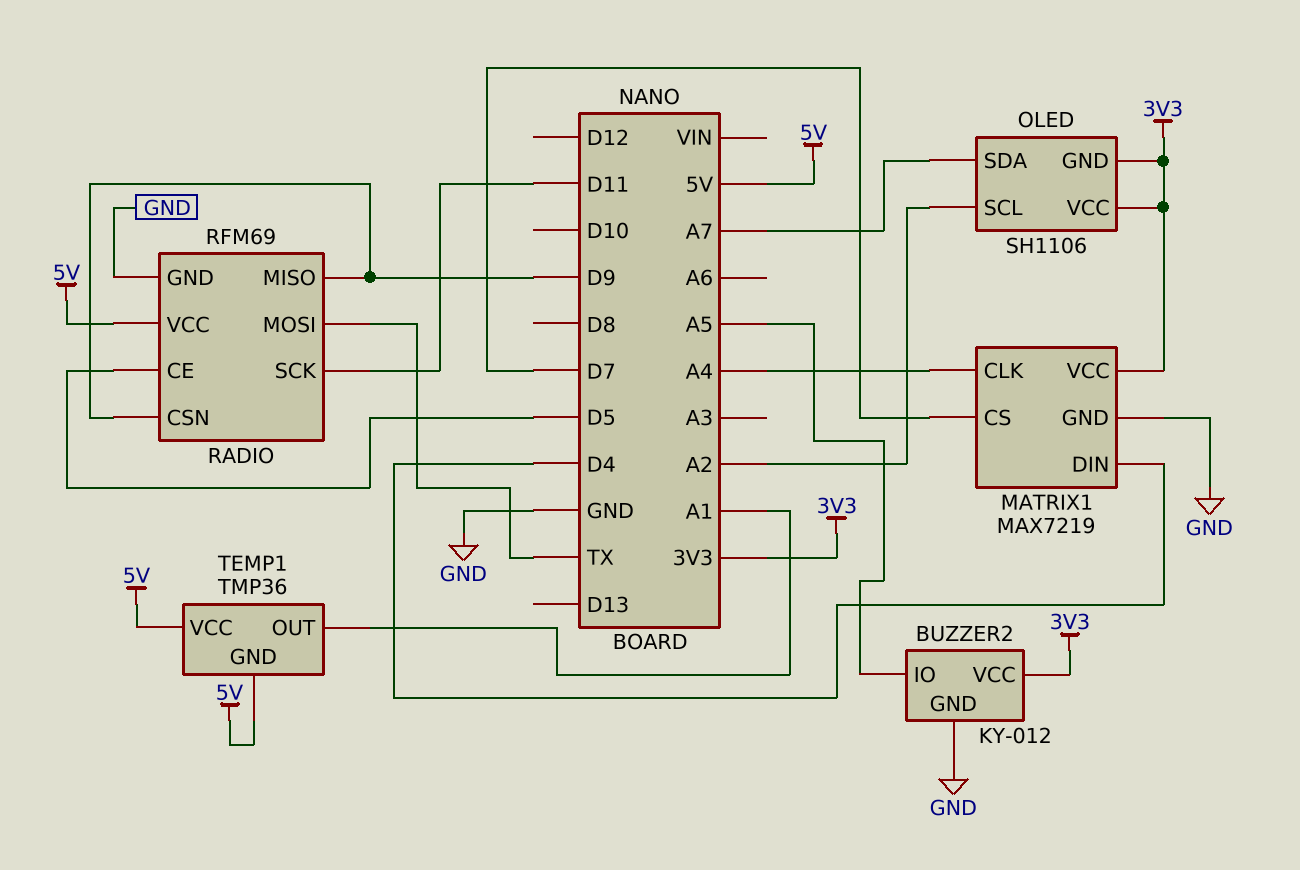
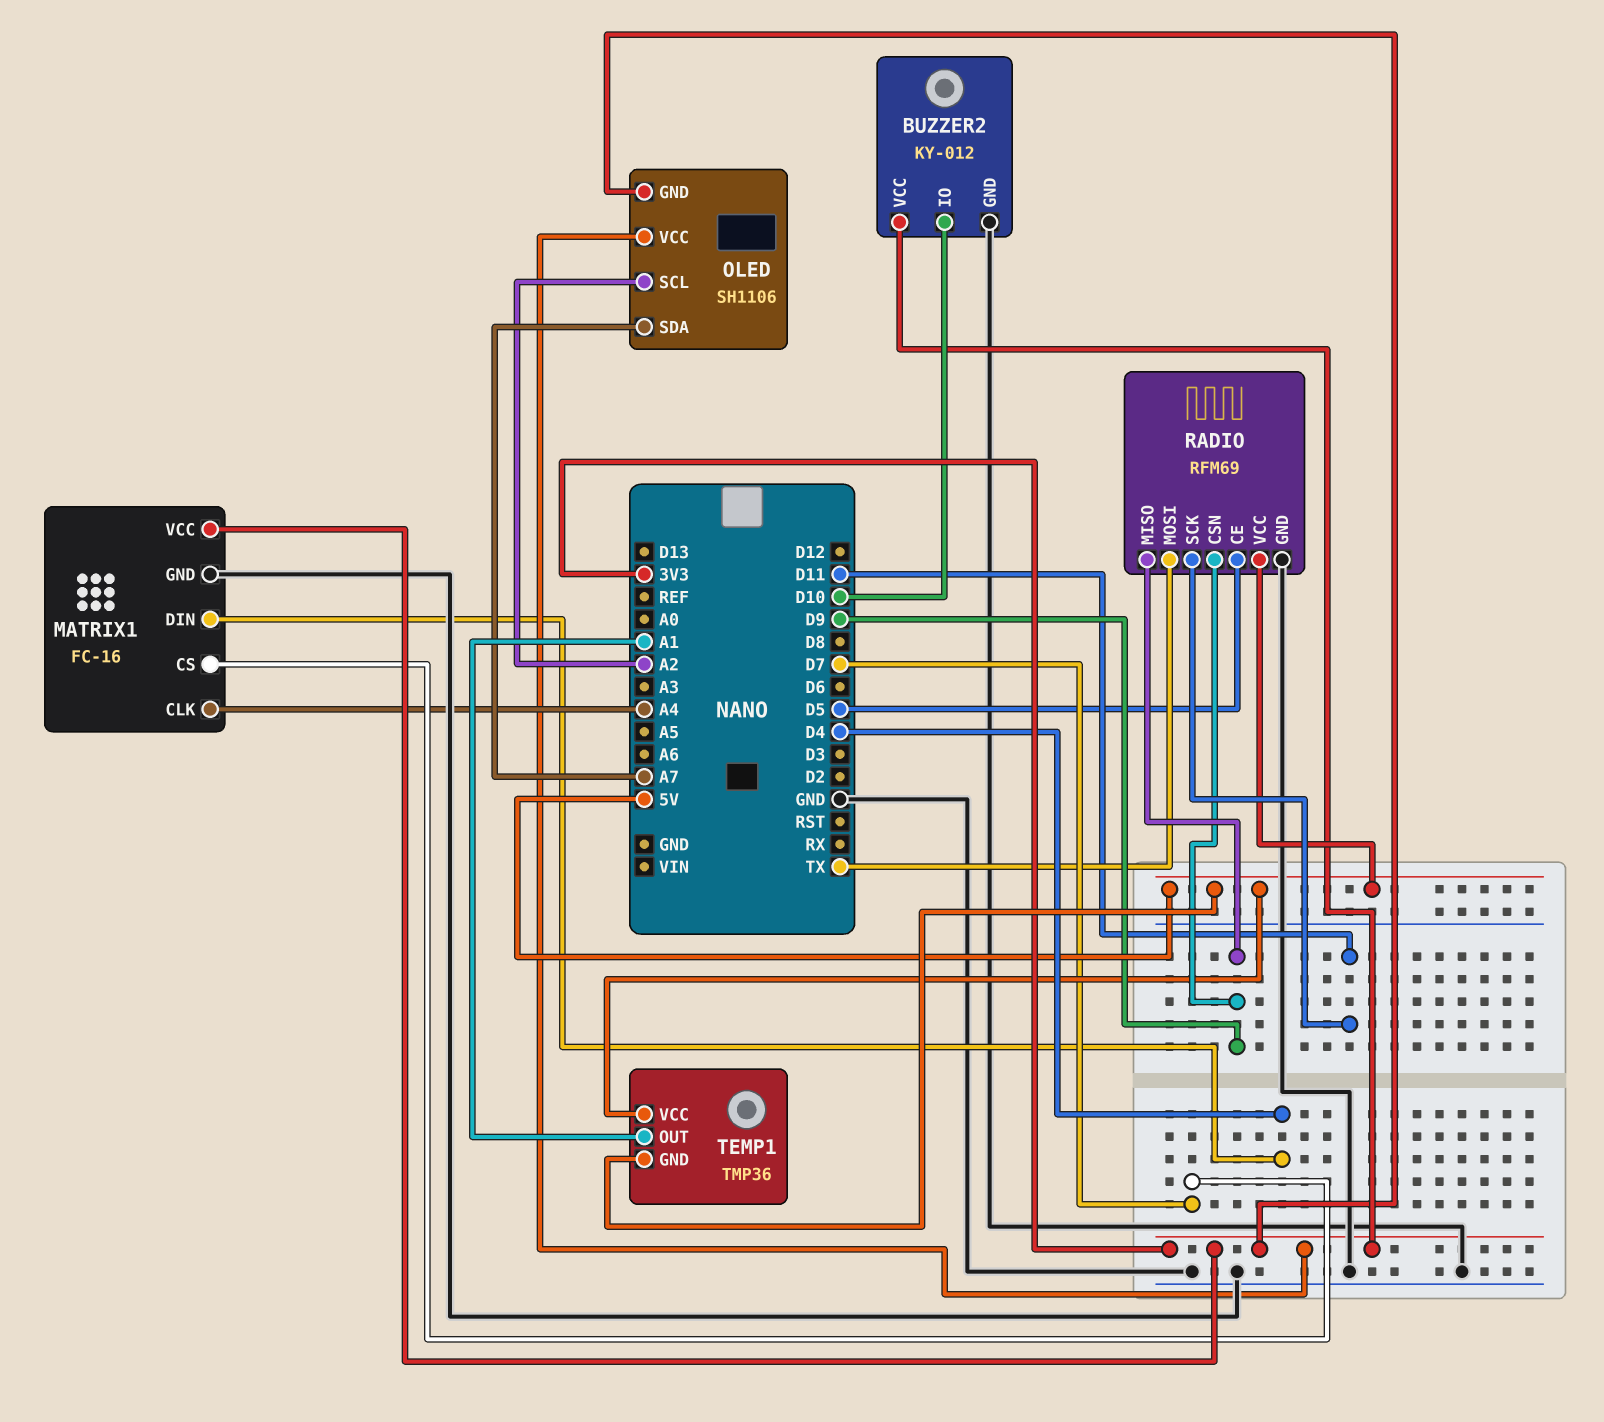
BUZZER2 pin IO: A5 -> D10
MATRIX1: MAX7219 -> FC-16

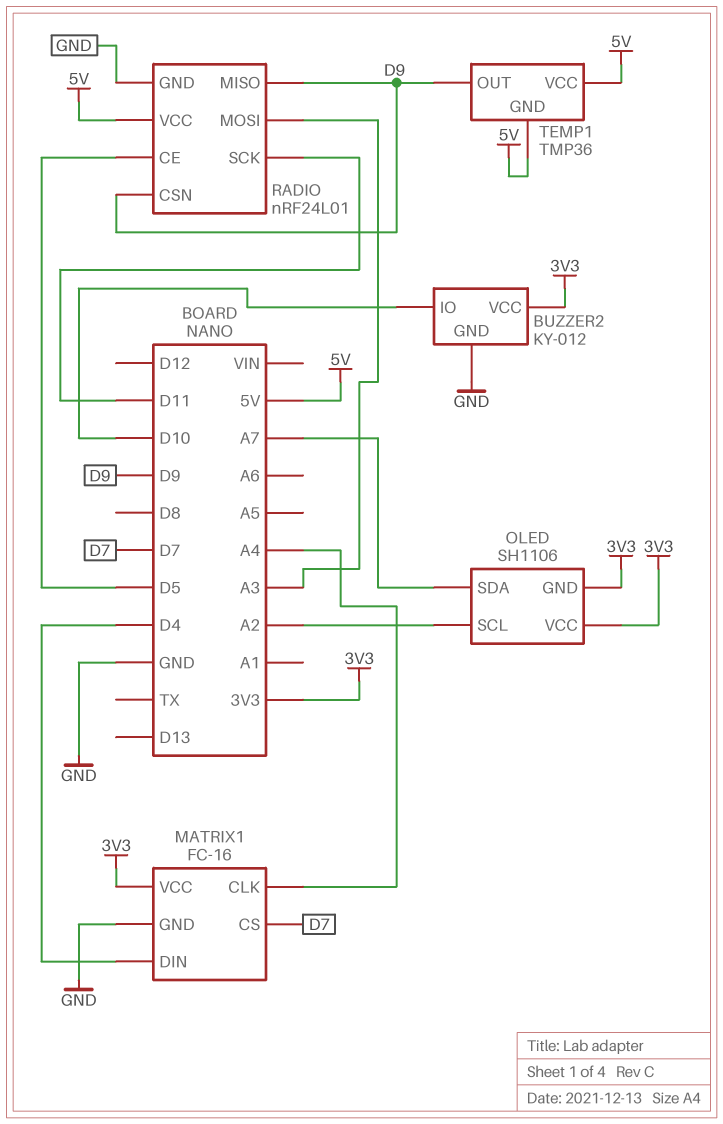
RADIO: RFM69 -> nRF24L01
RADIO pin MOSI: TX -> A3
TEMP1 pin OUT: A1 -> D9

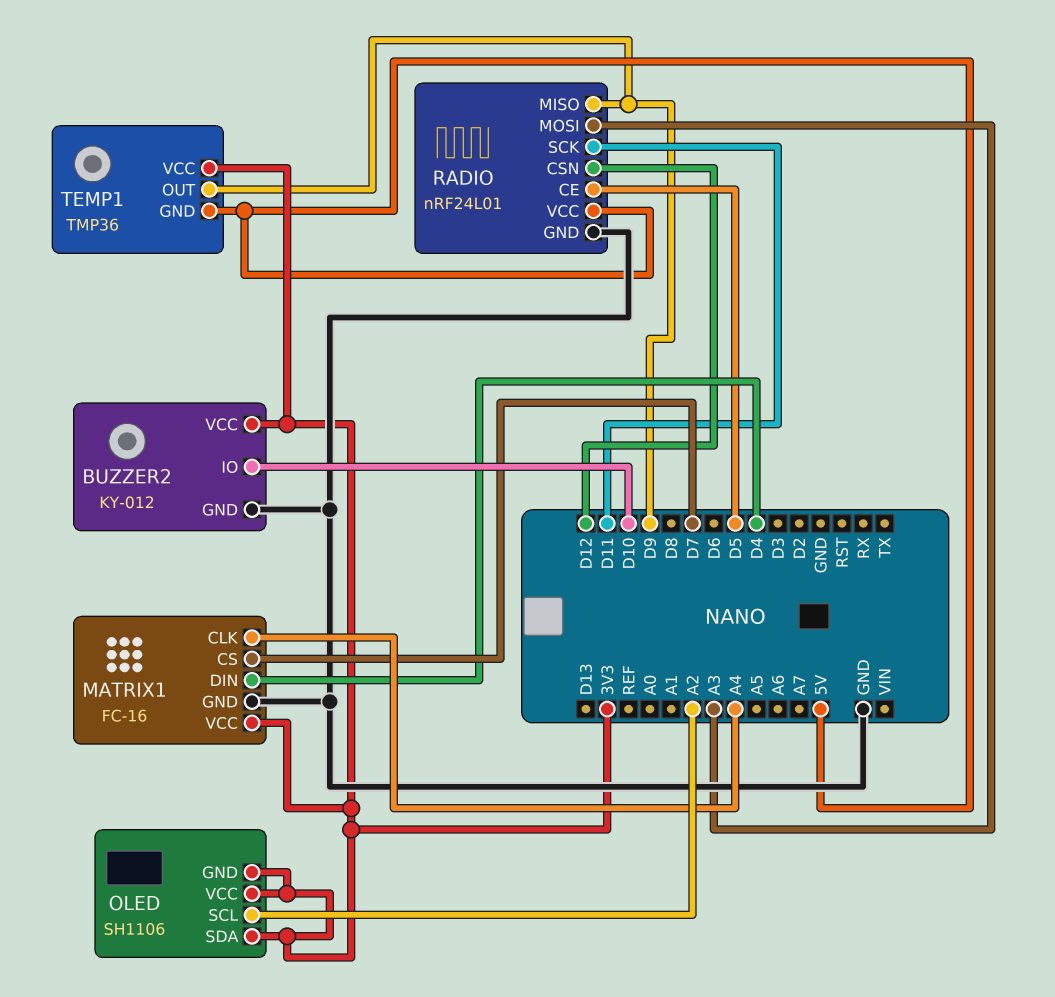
OLED pin SDA: A7 -> 3V3
RADIO pin CSN: D9 -> D12
TEMP1 pin VCC: 5V -> 3V3

